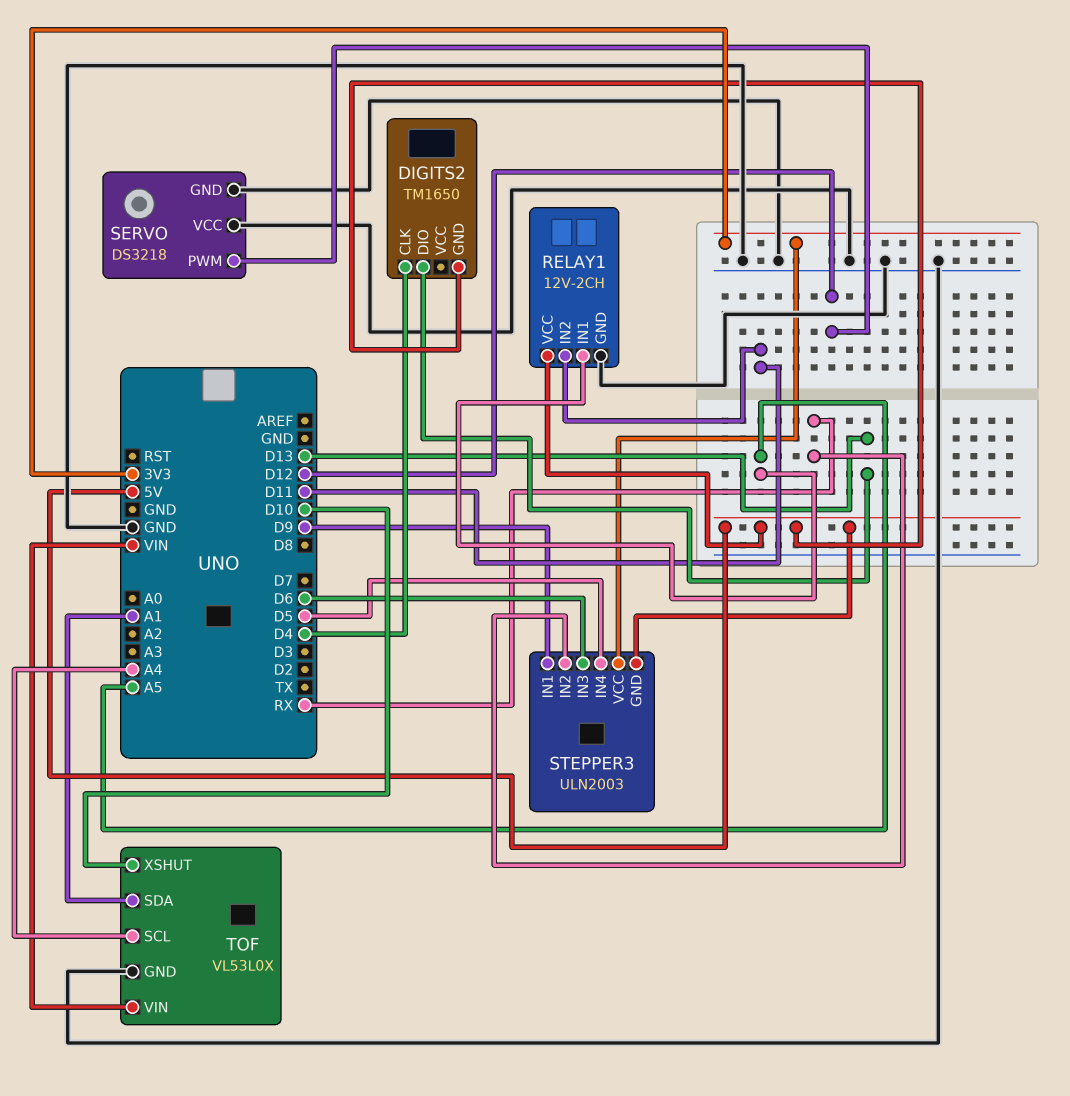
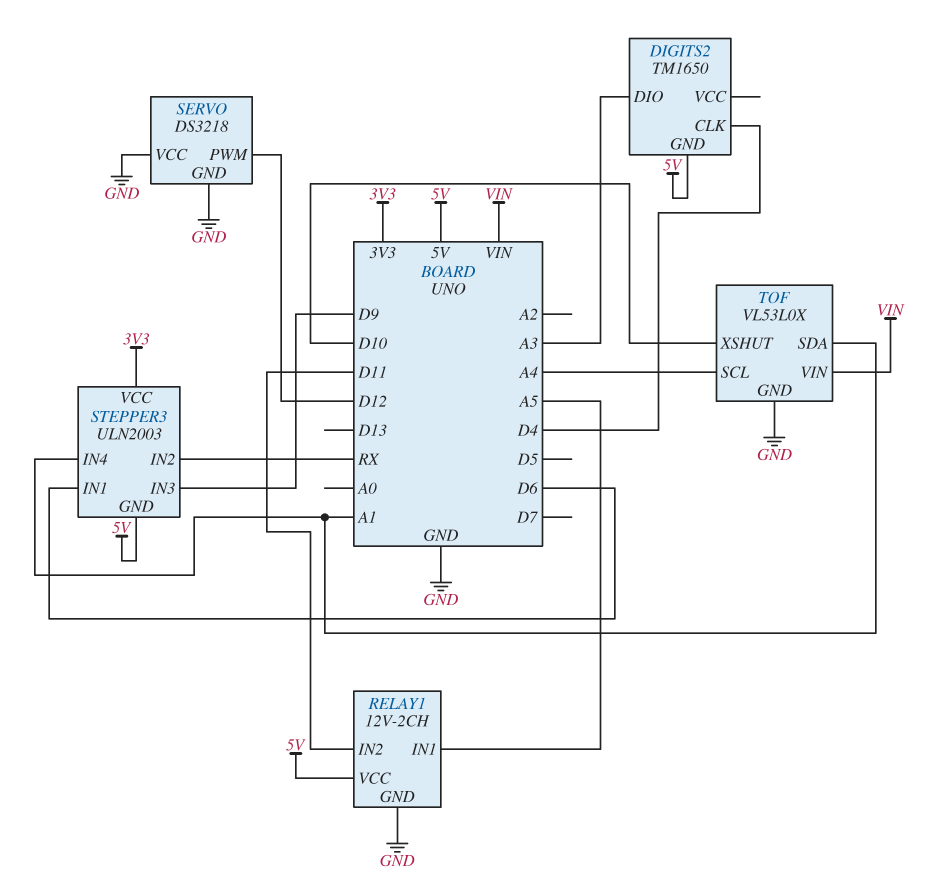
DIGITS2 pin DIO: D13 -> A3
STEPPER3 pin IN1: D9 -> D6
STEPPER3 pin IN3: D6 -> D9
STEPPER3 pin IN4: D5 -> A1

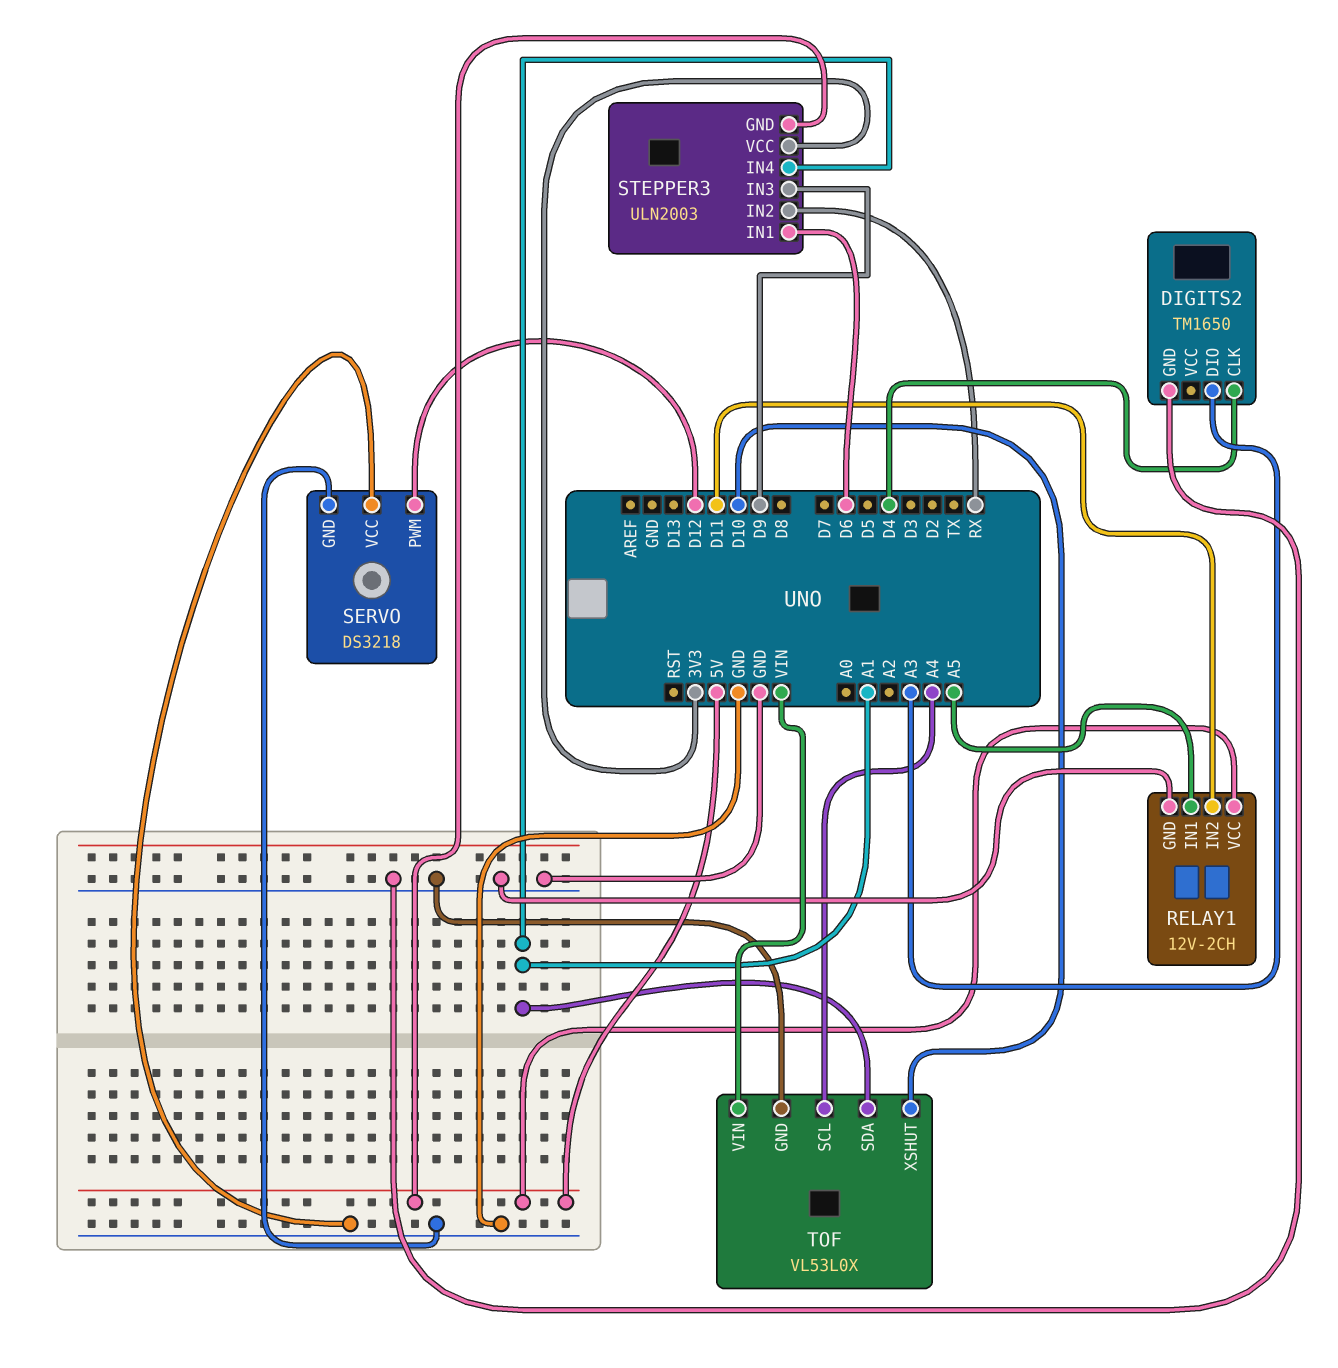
DIGITS2 pin GND: 5V -> GND

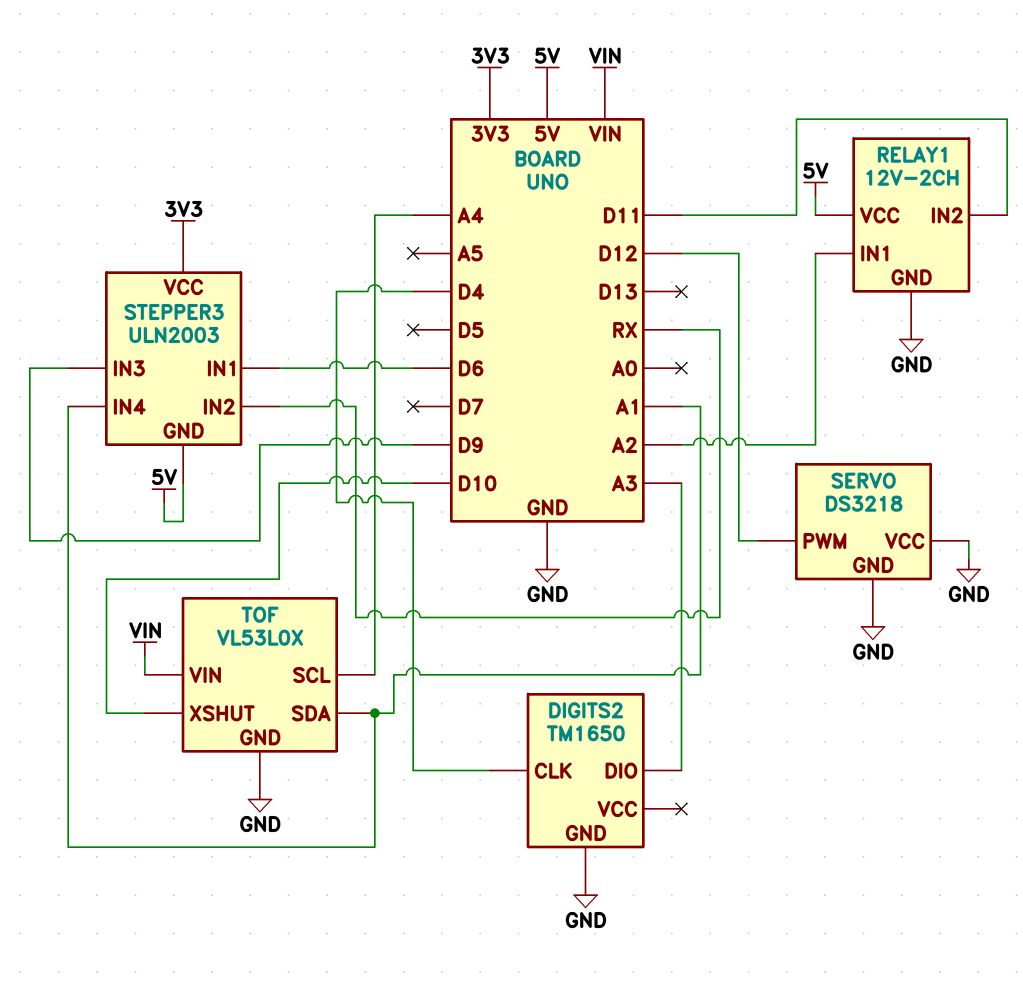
RELAY1 pin IN1: A5 -> A2

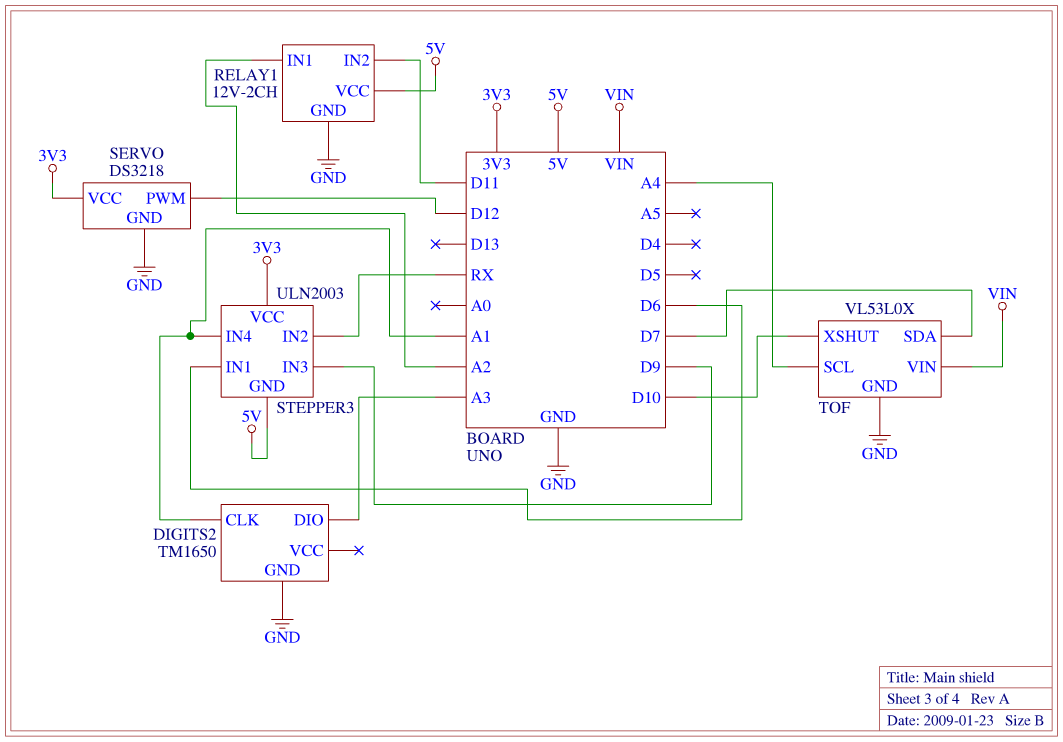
DIGITS2 pin CLK: D4 -> A1
SERVO pin VCC: GND -> 3V3
TOF pin SDA: A1 -> D7

